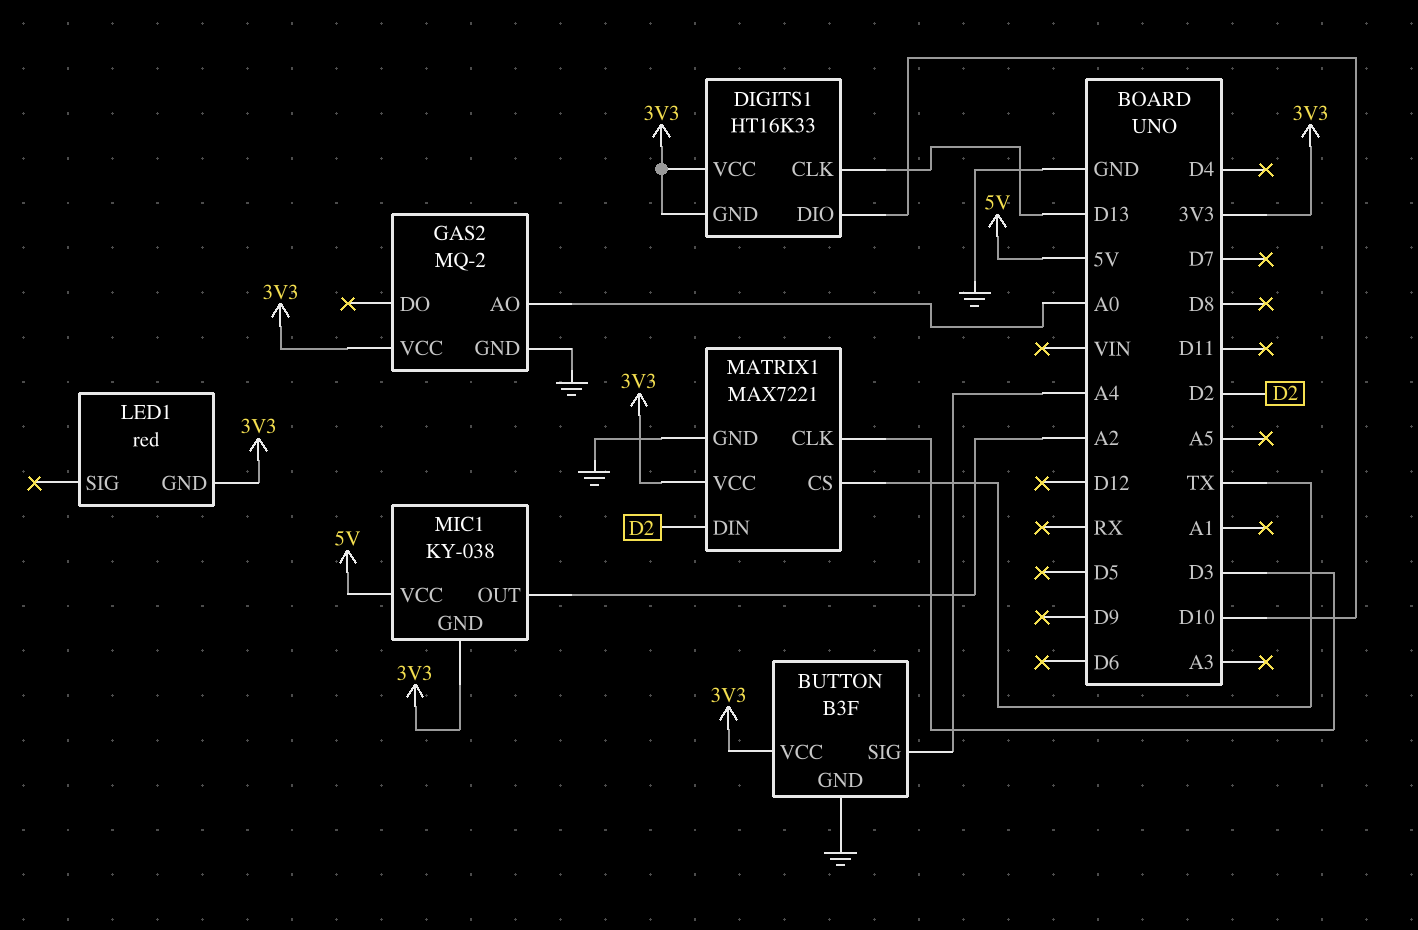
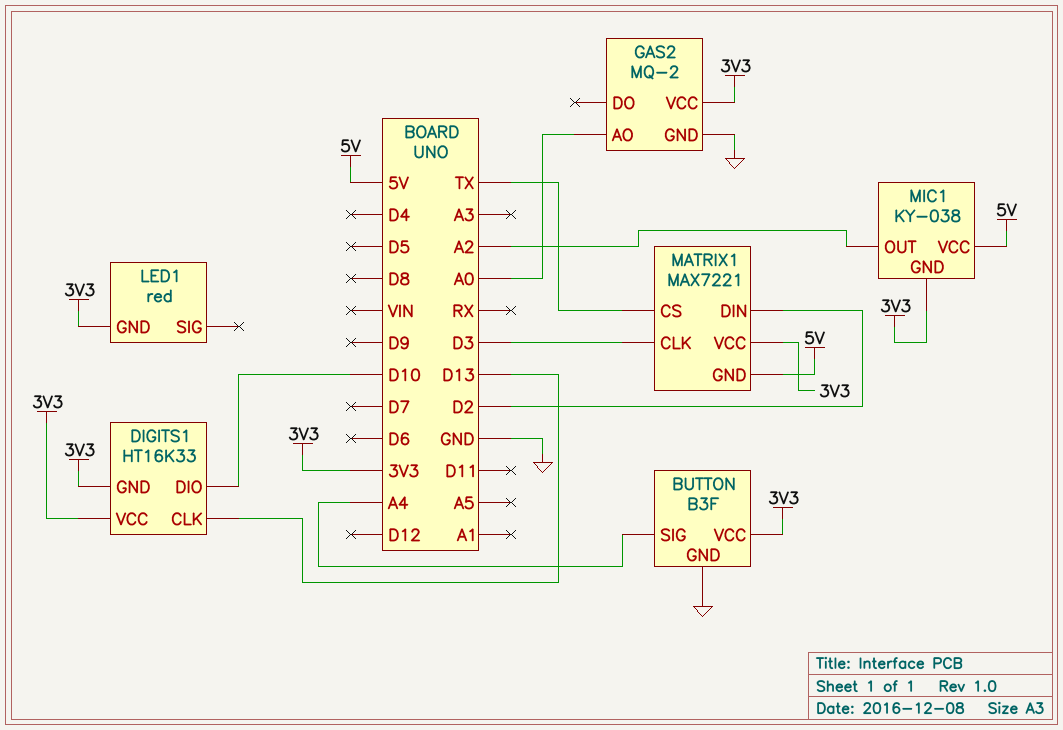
MATRIX1 pin GND: GND -> 5V

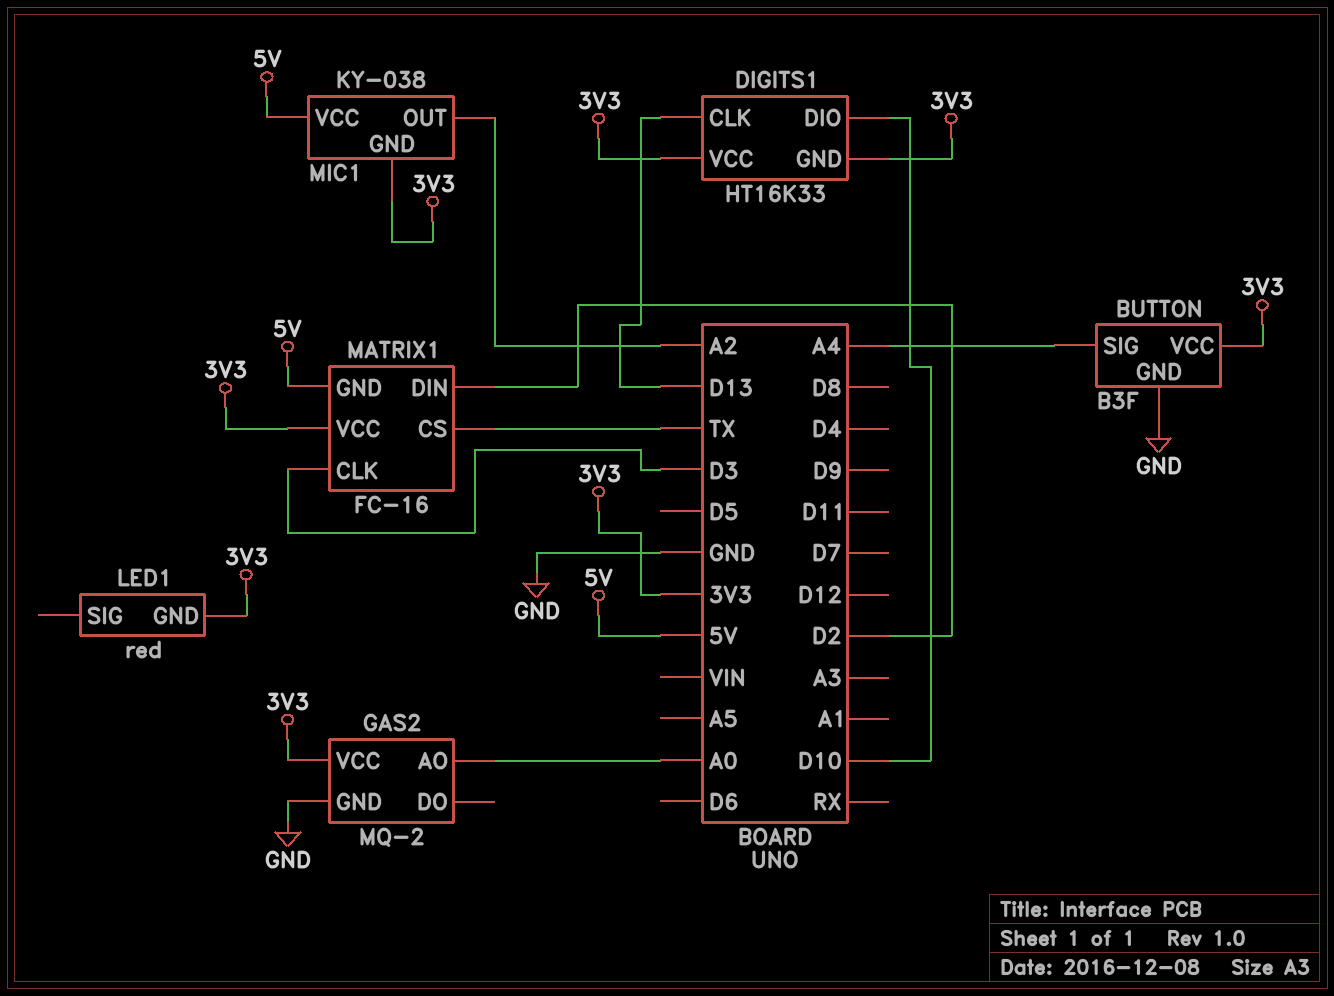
MATRIX1: MAX7221 -> FC-16

